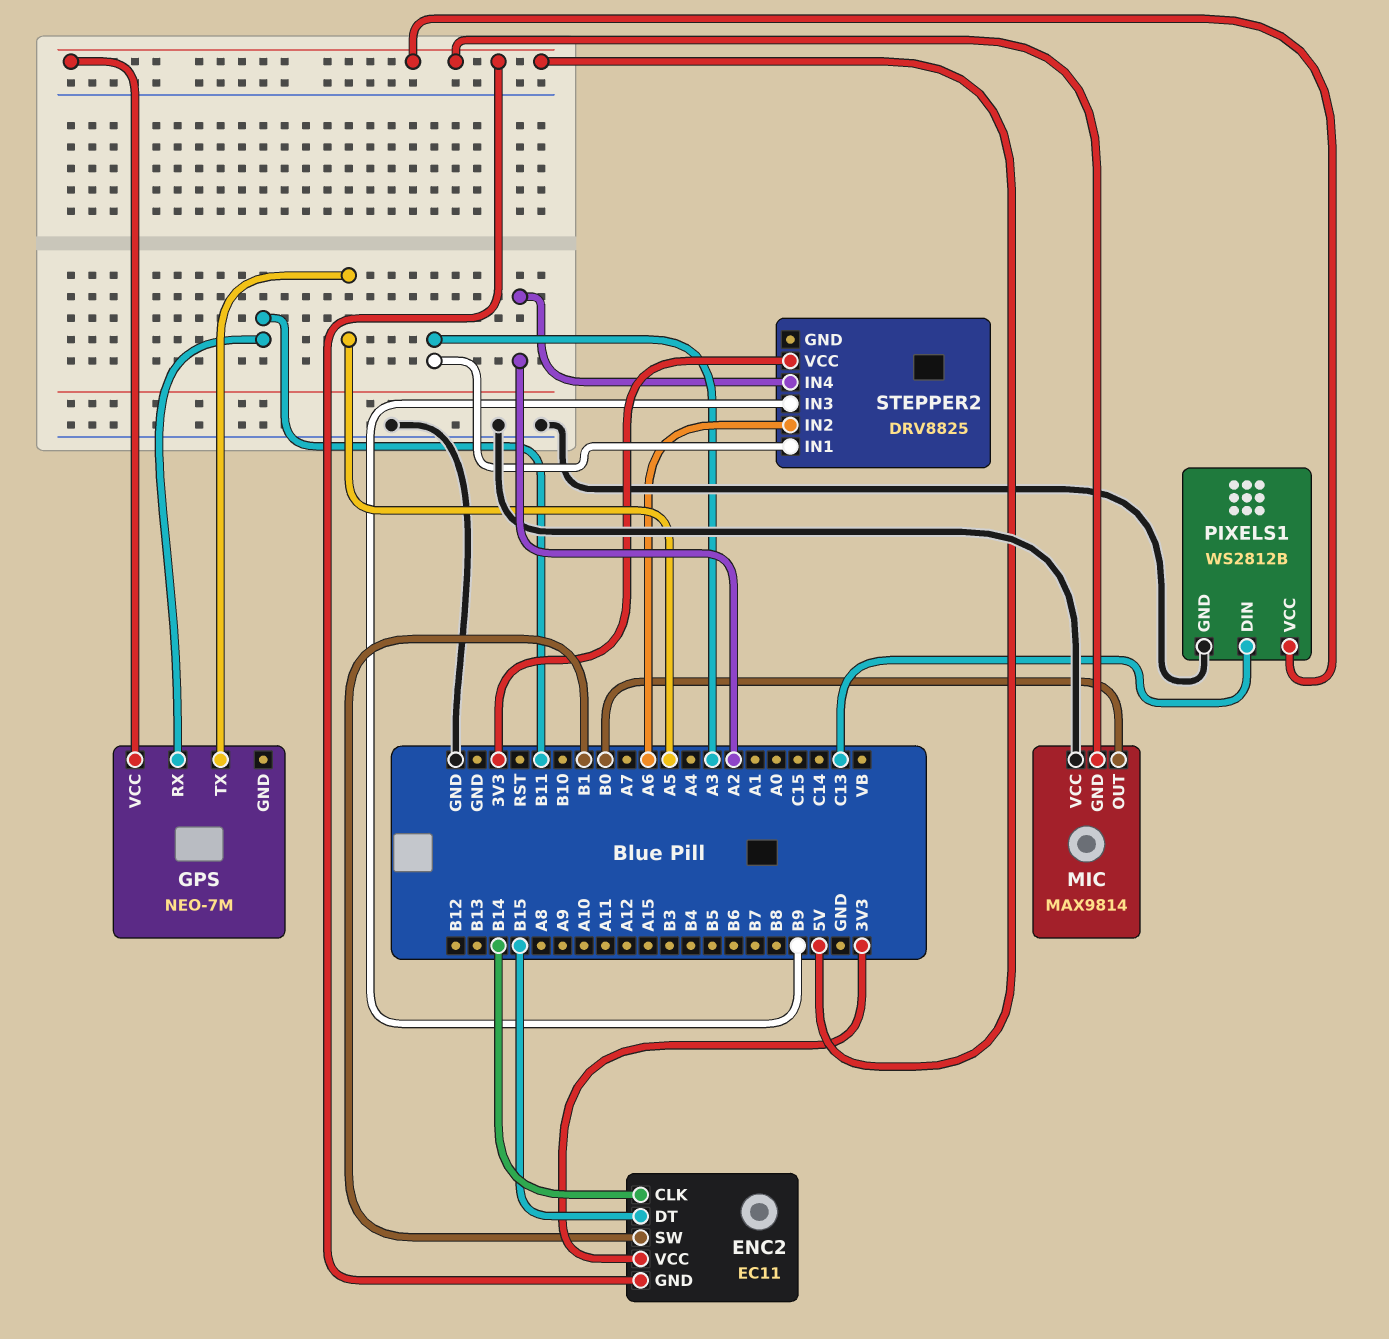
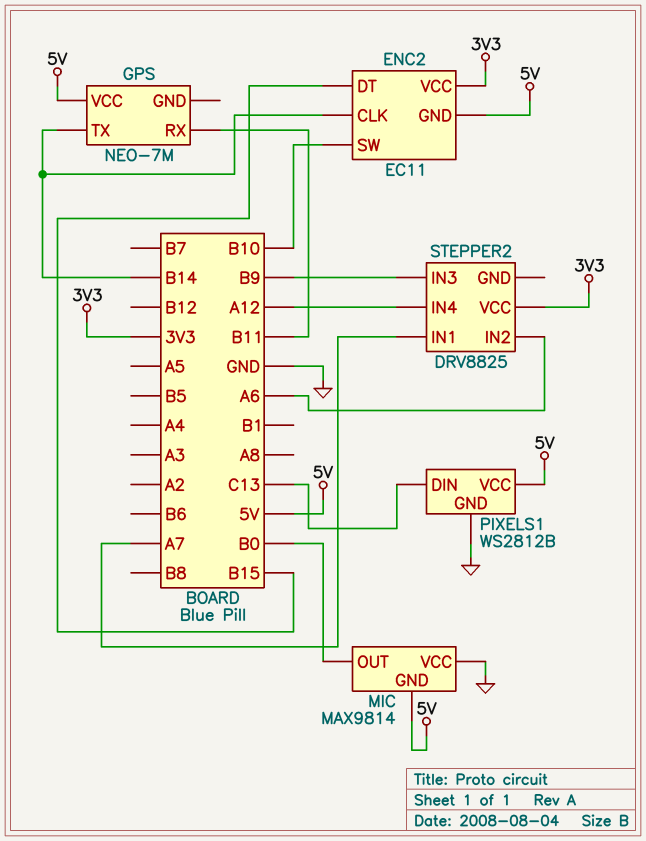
ENC2 pin SW: B1 -> B10
GPS pin TX: A5 -> B14
STEPPER2 pin IN1: A3 -> A7
STEPPER2 pin IN4: A2 -> A12

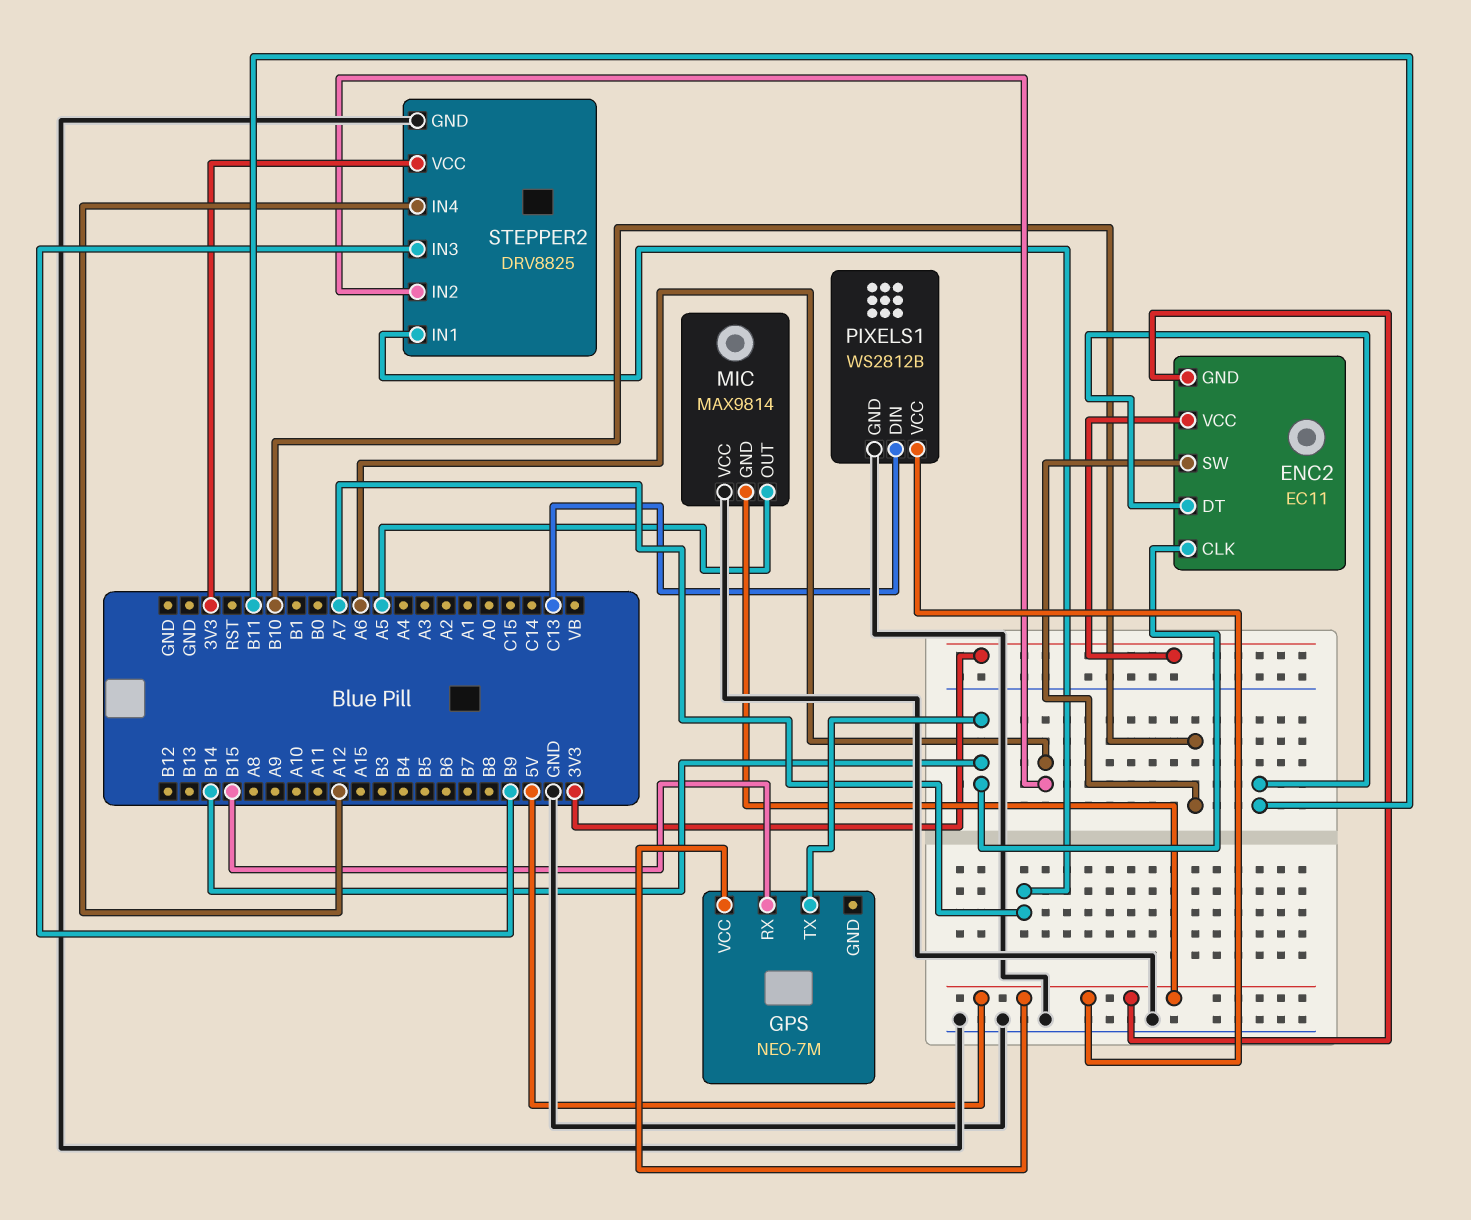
ENC2 pin DT: B15 -> B11
GPS pin RX: B11 -> B15
MIC pin OUT: B0 -> A5
STEPPER2 pin GND: none -> GND

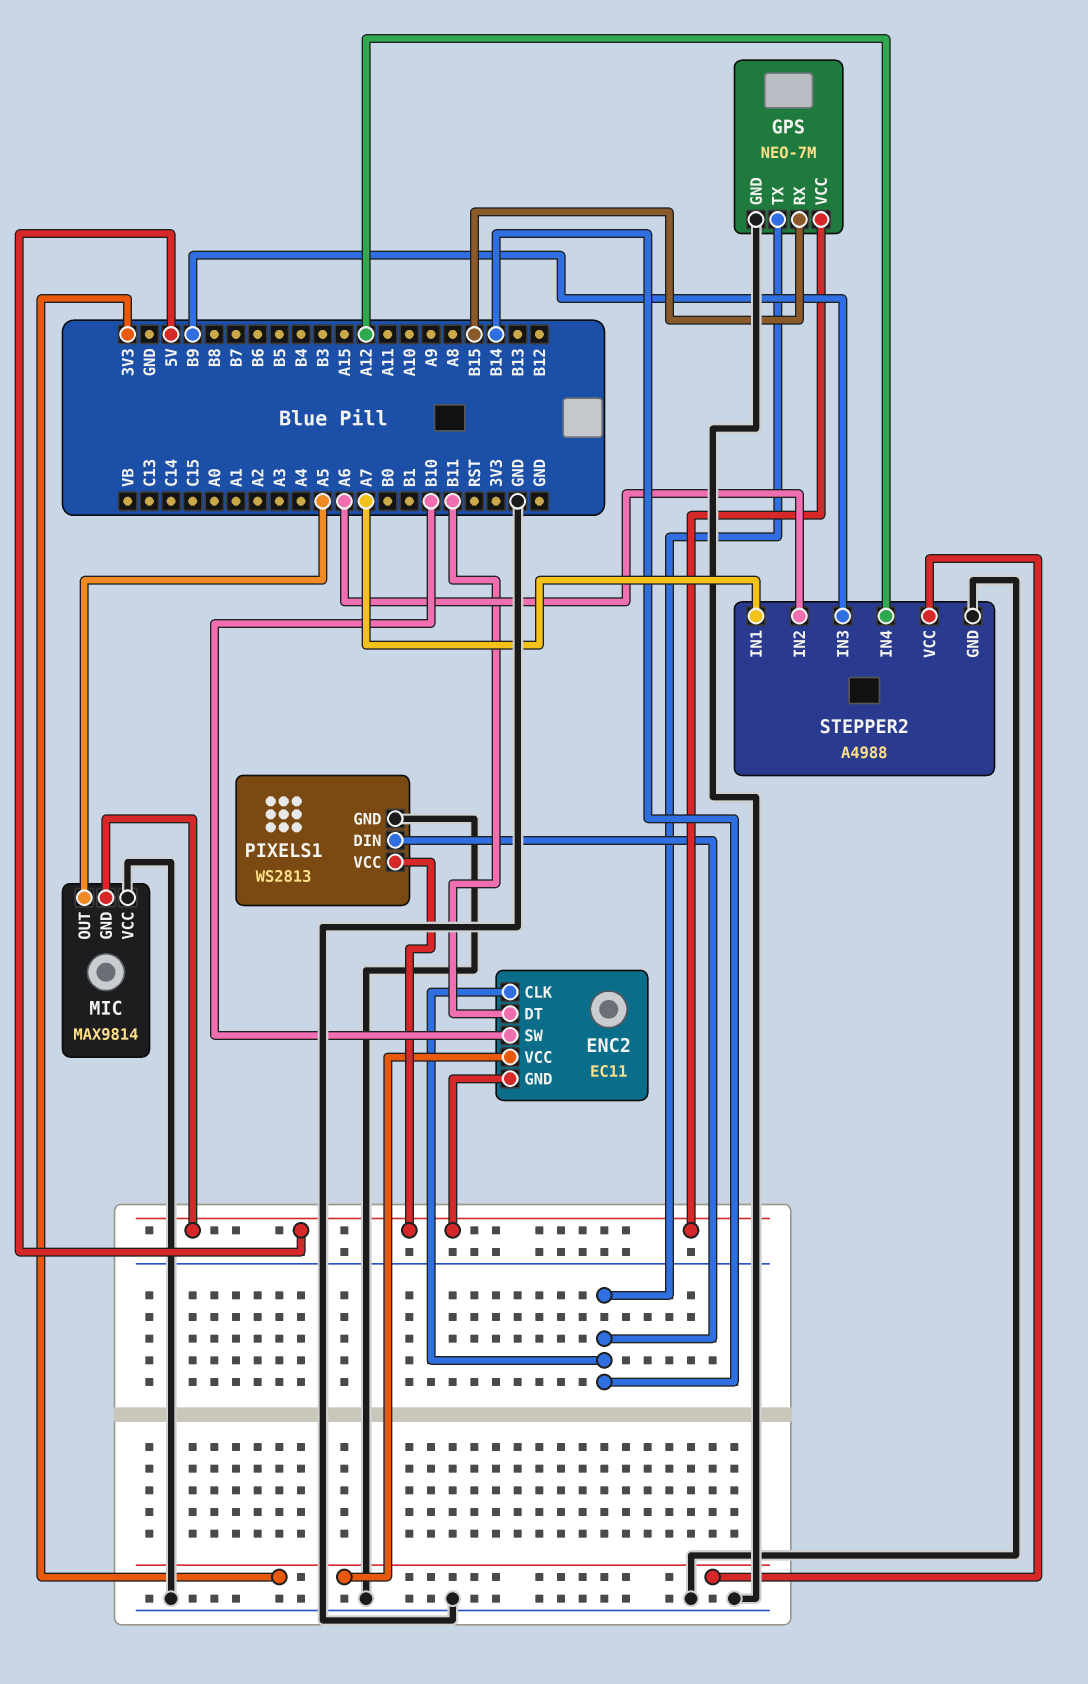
GPS pin GND: none -> GND
PIXELS1: WS2812B -> WS2813
PIXELS1 pin DIN: C13 -> B14
STEPPER2: DRV8825 -> A4988

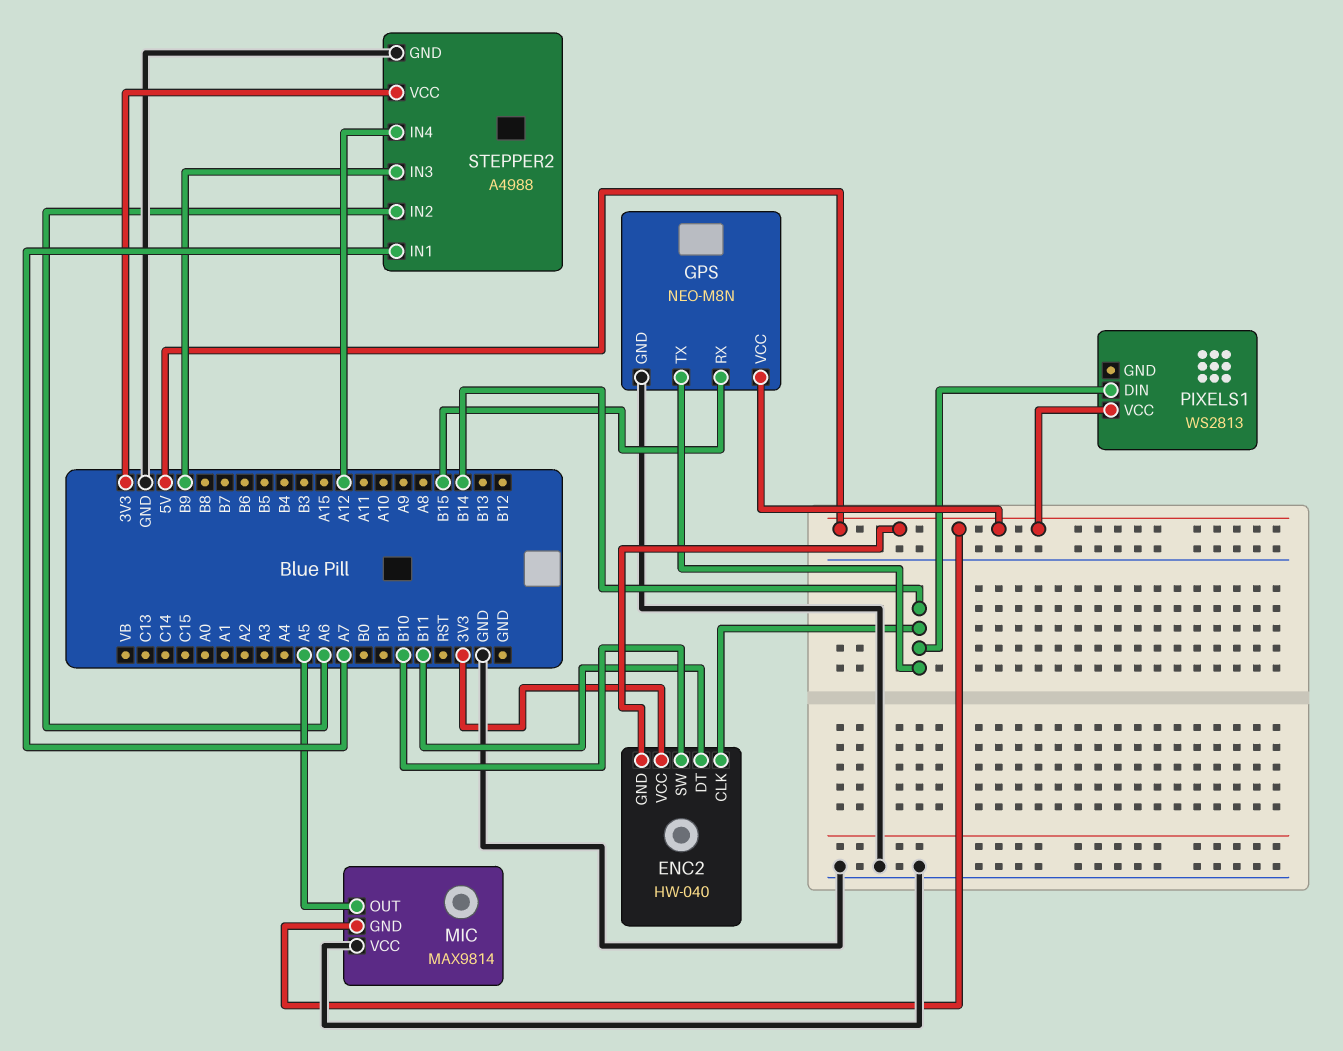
ENC2: EC11 -> HW-040
GPS: NEO-7M -> NEO-M8N
PIXELS1 pin GND: GND -> none

